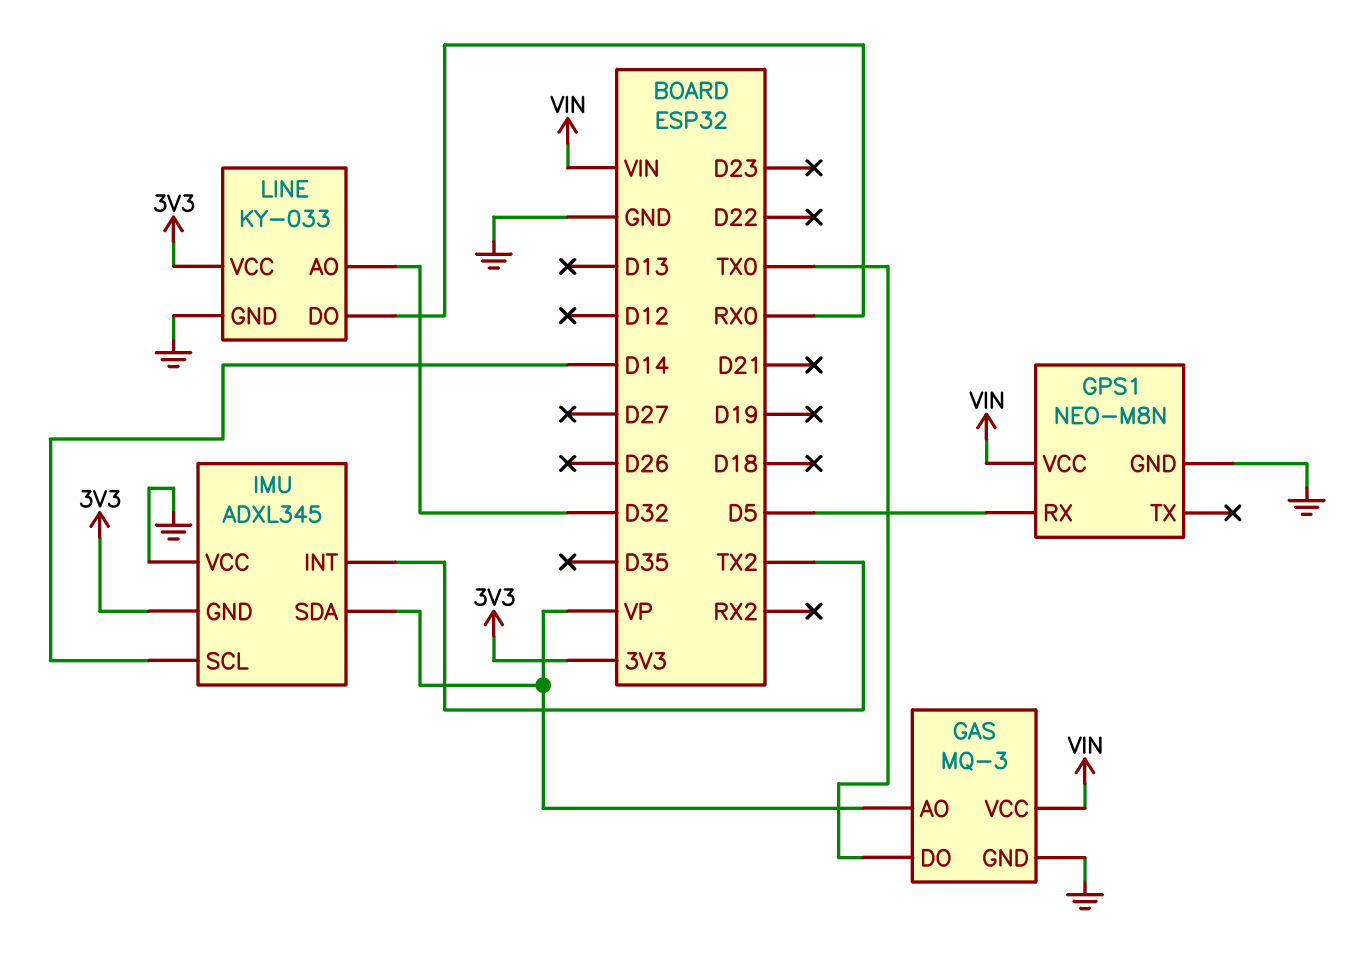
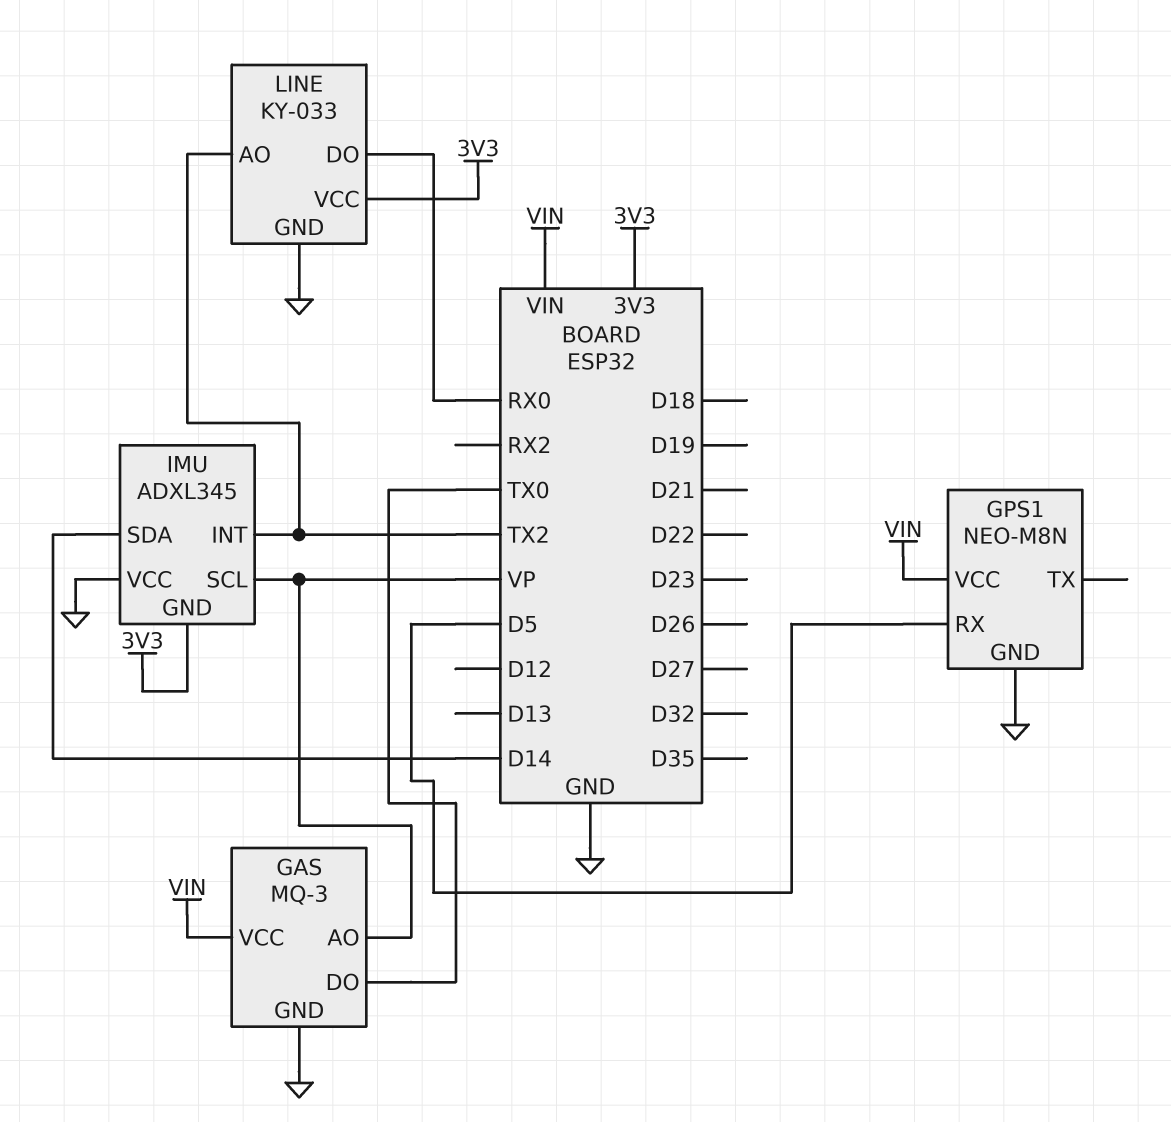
IMU pin SCL: D14 -> VP
IMU pin SDA: VP -> D14
LINE pin AO: D32 -> TX2

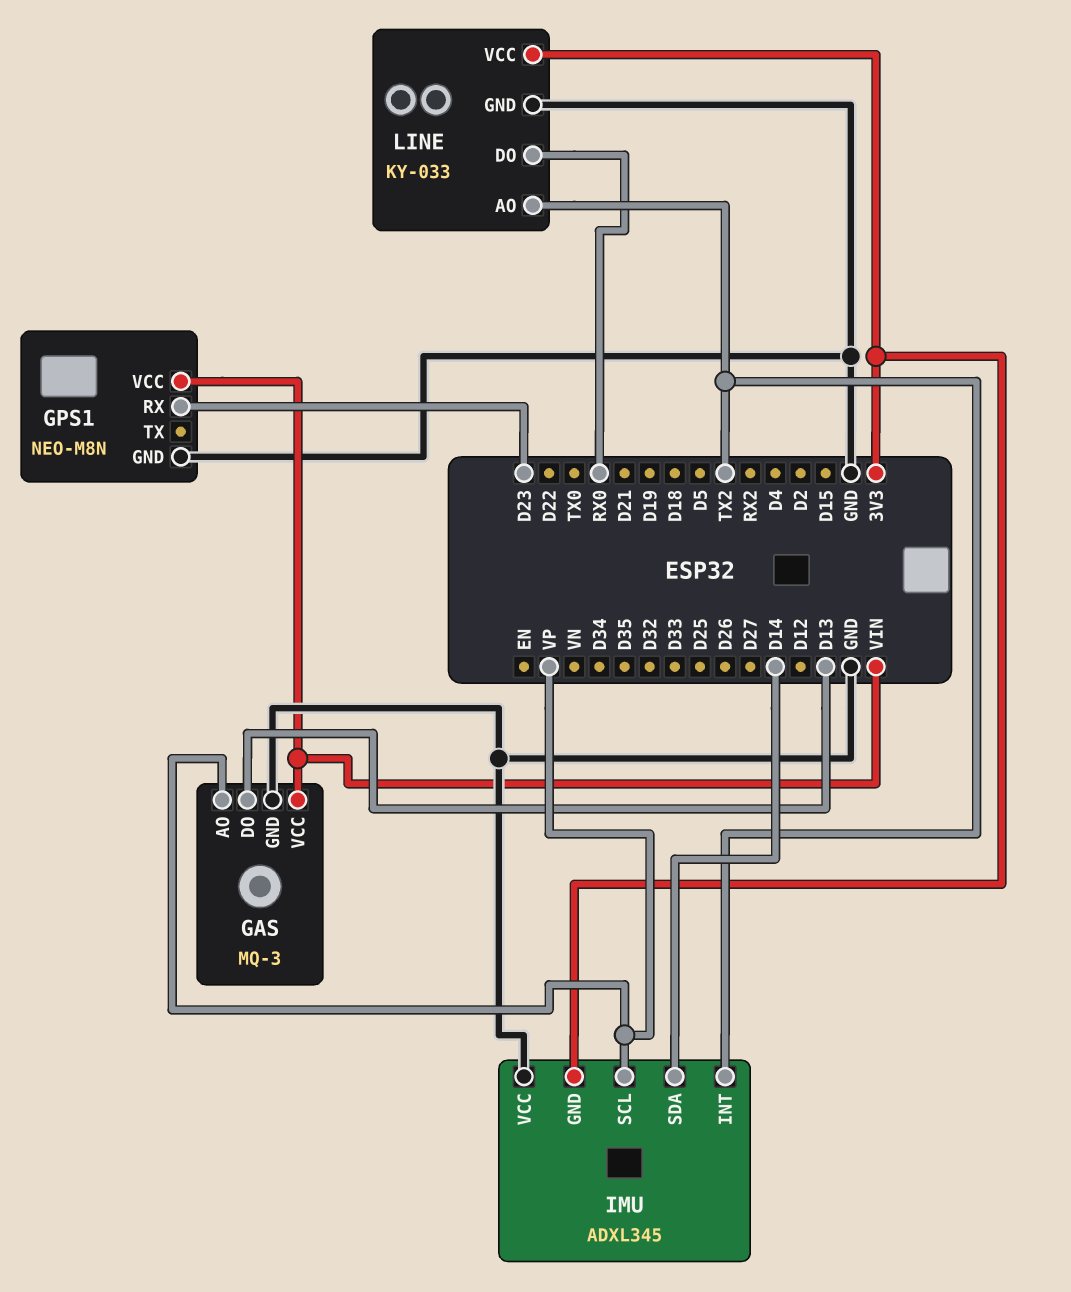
GAS pin DO: TX0 -> D13
GPS1 pin RX: D5 -> D23

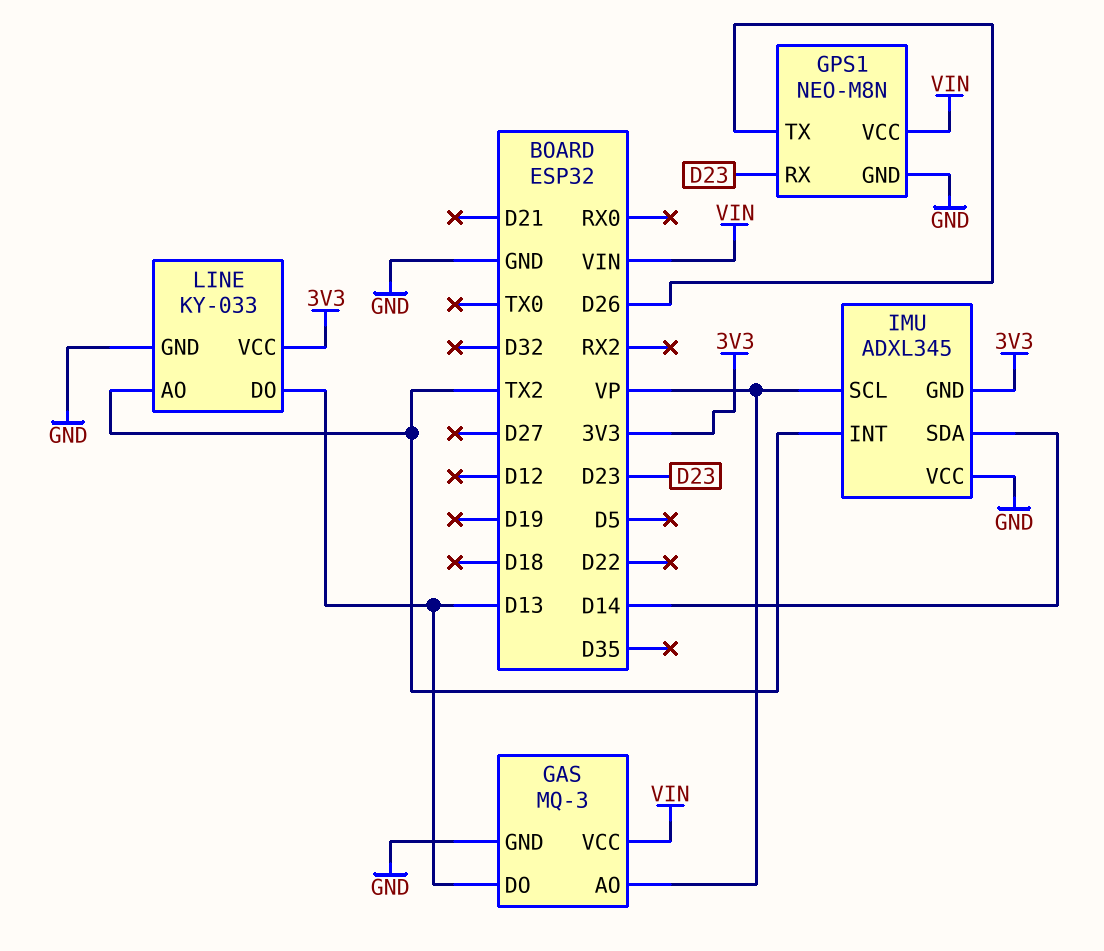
GPS1 pin TX: none -> D26
LINE pin DO: RX0 -> D13

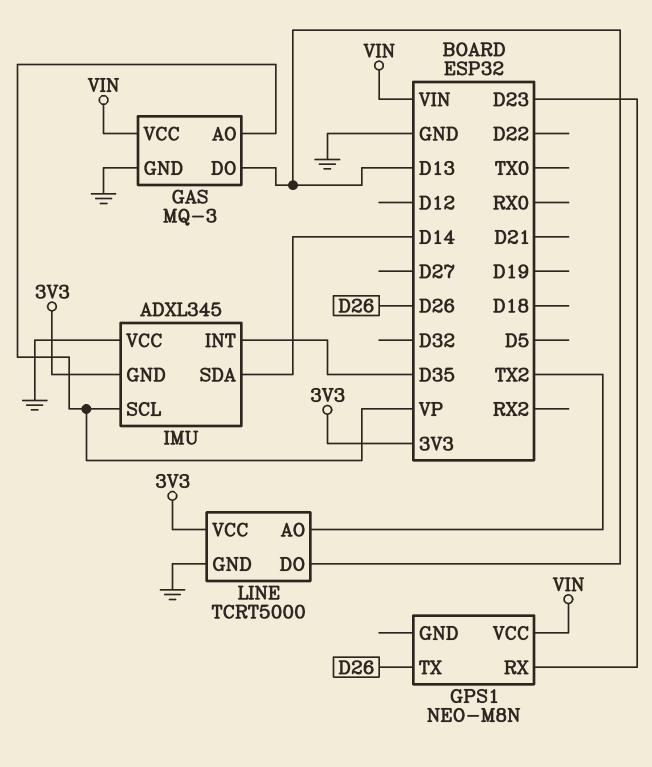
GPS1 pin GND: GND -> none
IMU pin INT: TX2 -> D35
LINE: KY-033 -> TCRT5000

